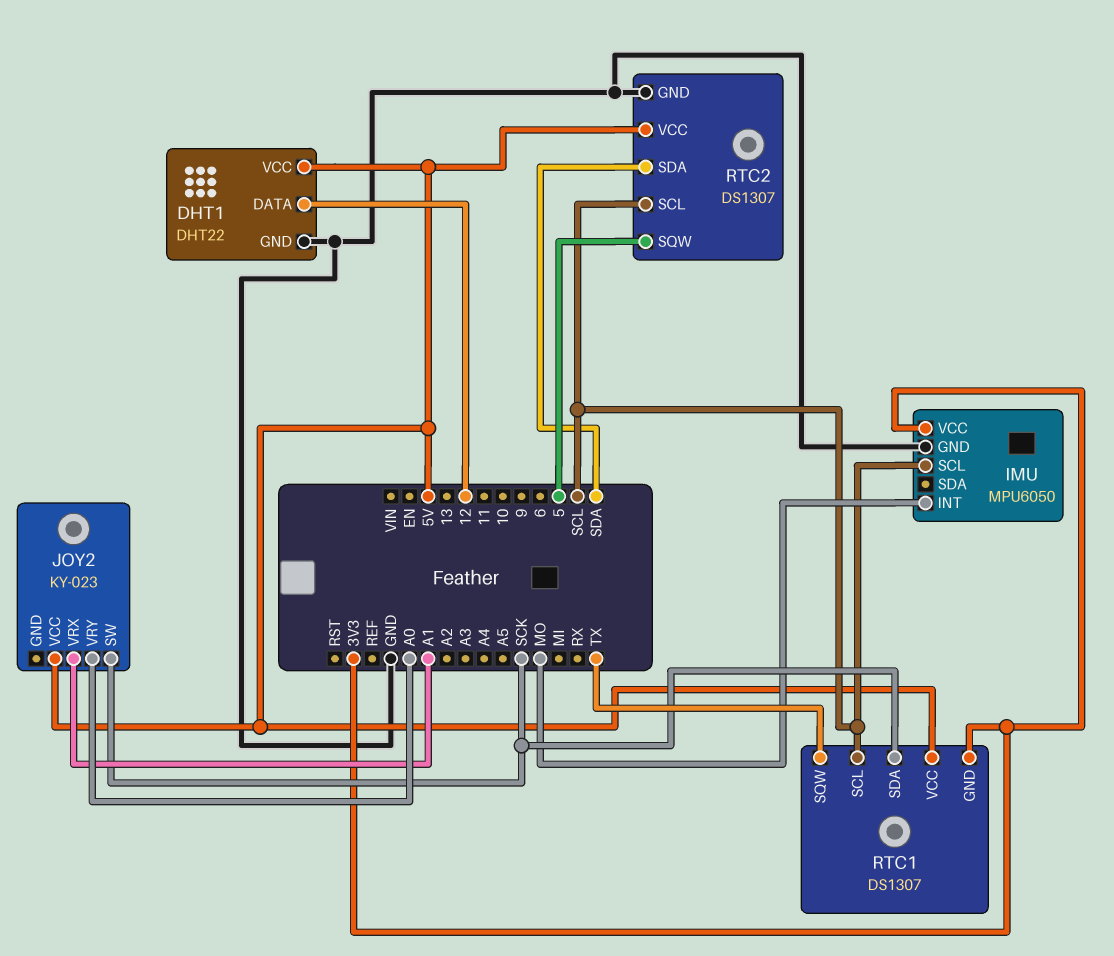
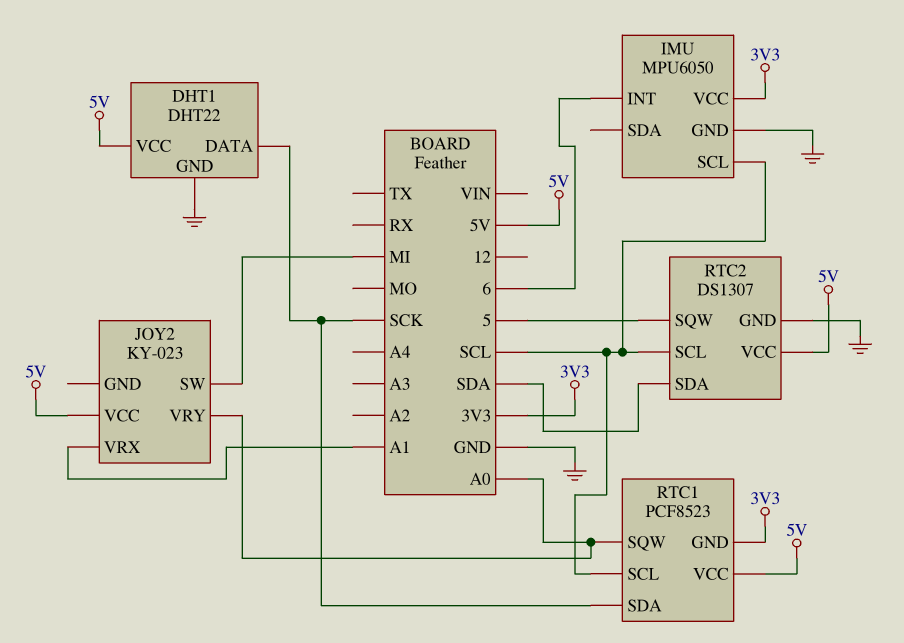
DHT1 pin DATA: 12 -> SCK
IMU pin INT: MO -> 6
JOY2 pin SW: SCK -> MI
RTC1: DS1307 -> PCF8523
RTC1 pin SQW: TX -> A0

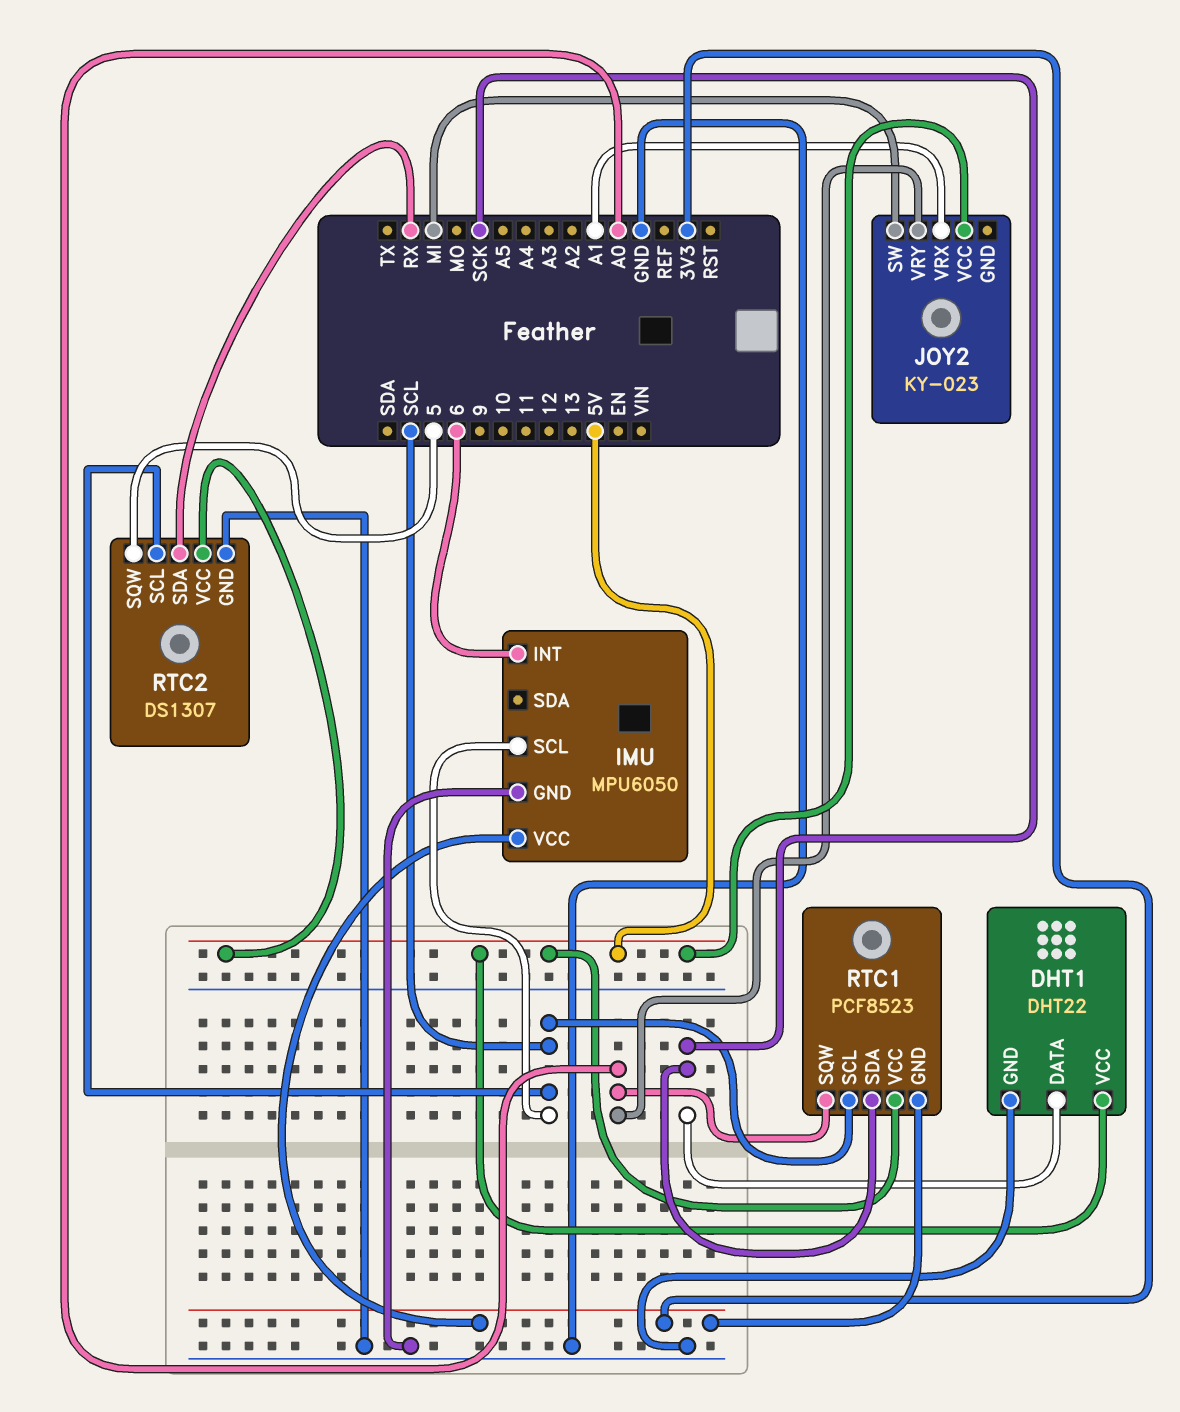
RTC2 pin SDA: SDA -> RX

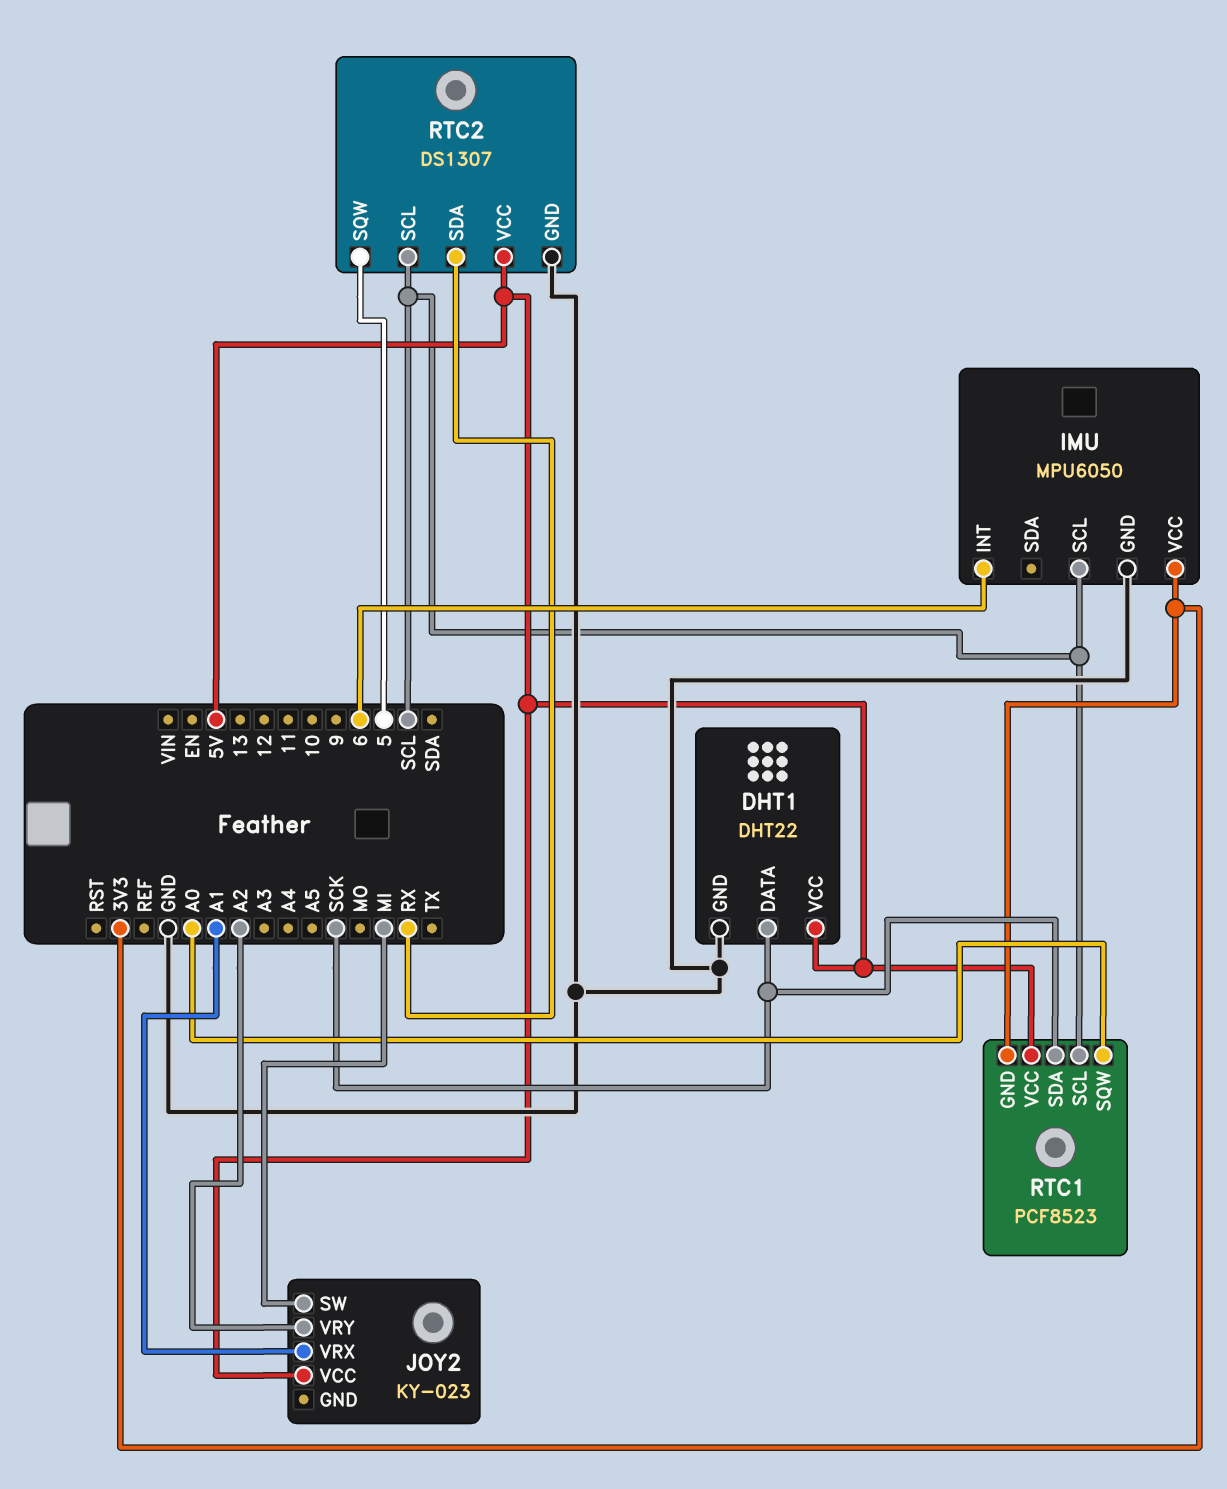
JOY2 pin VRY: A0 -> A2

